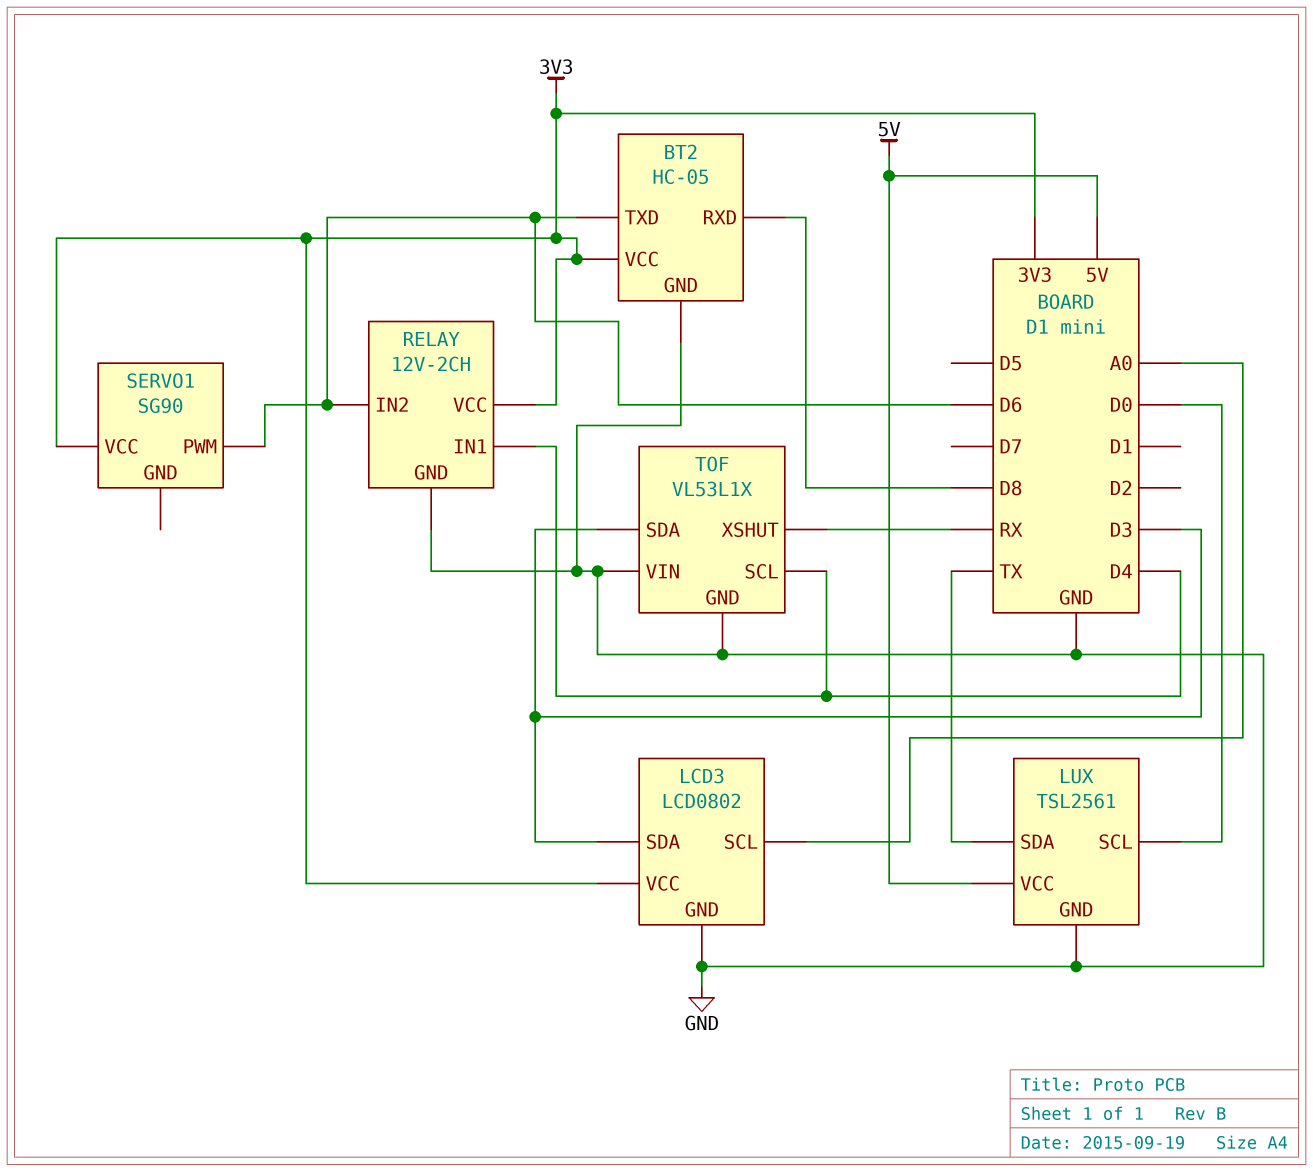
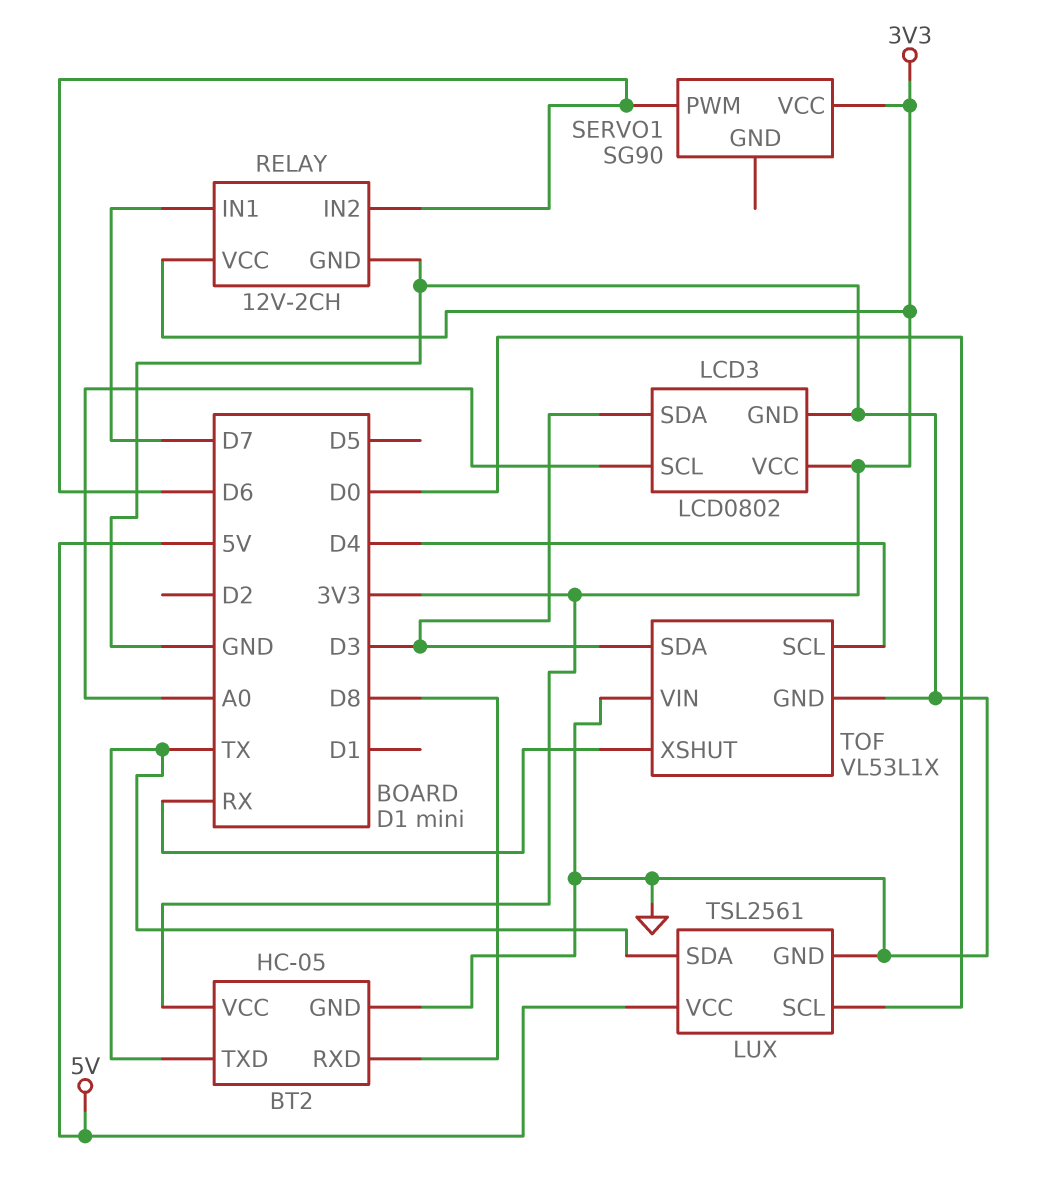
BT2 pin TXD: D6 -> TX
RELAY pin IN1: D4 -> D7

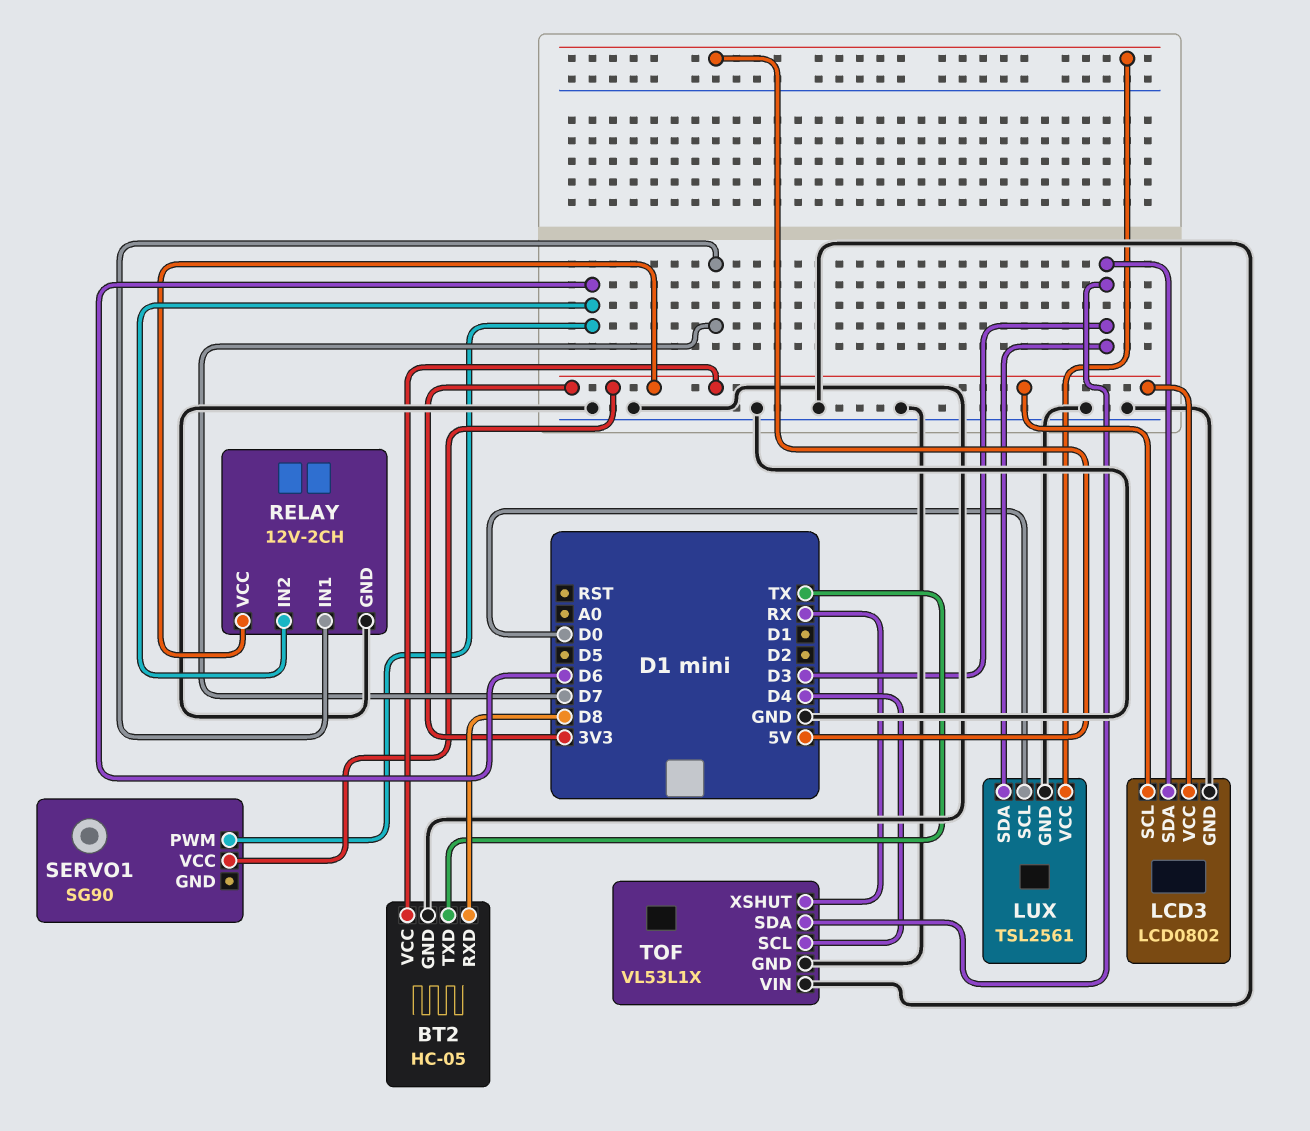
LCD3 pin SCL: A0 -> 3V3
LUX pin SDA: TX -> D3

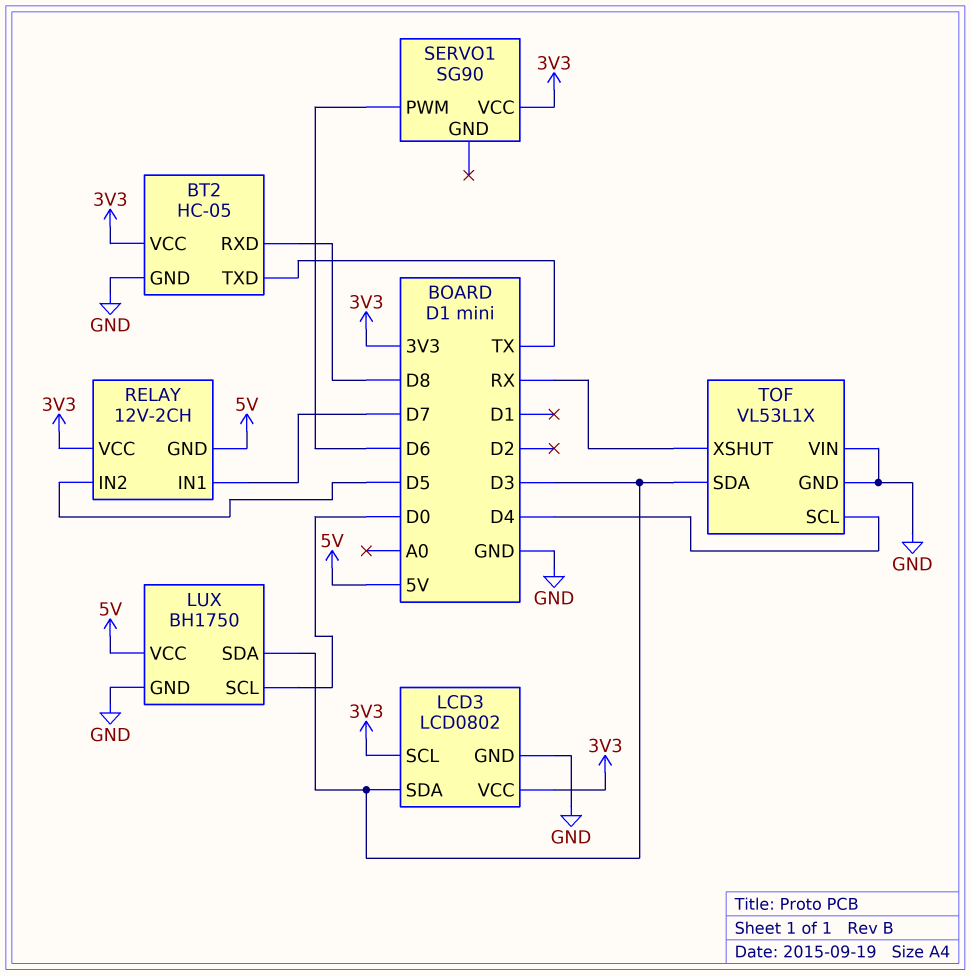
LUX: TSL2561 -> BH1750
RELAY pin GND: GND -> 5V
RELAY pin IN2: D6 -> D5

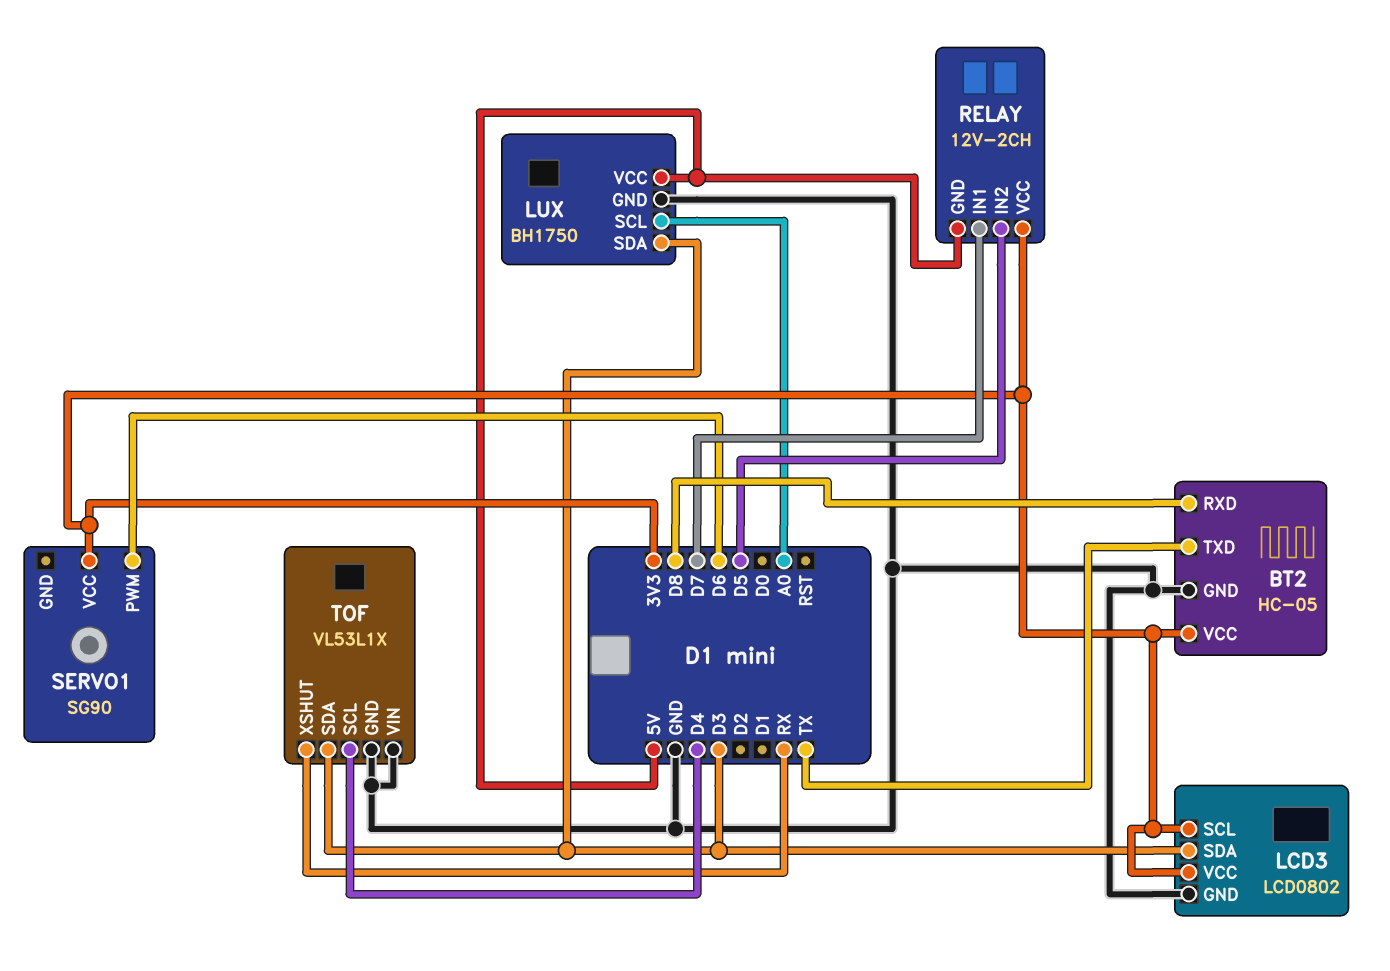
LUX pin SCL: D0 -> A0

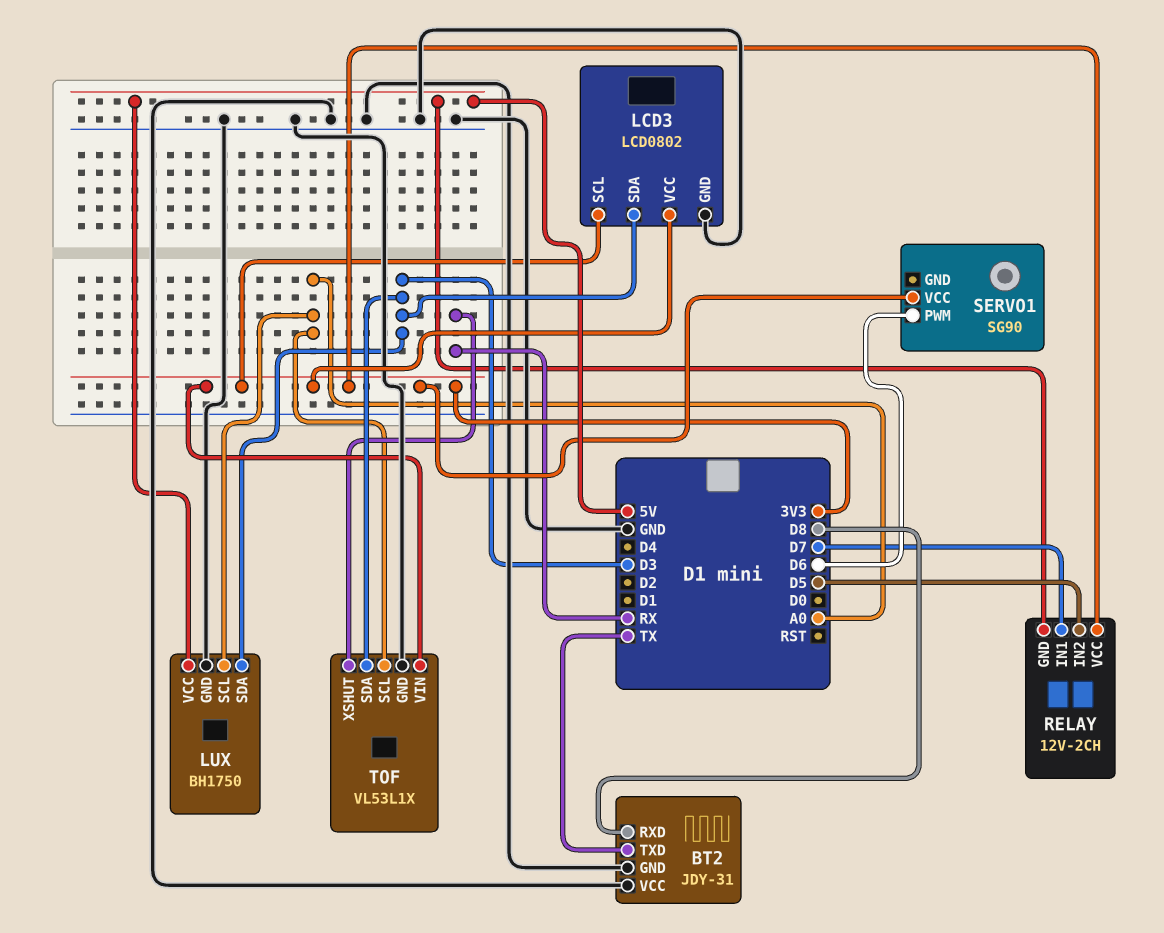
BT2: HC-05 -> JDY-31
BT2 pin VCC: 3V3 -> GND
TOF pin SCL: D4 -> A0
TOF pin VIN: GND -> 3V3

